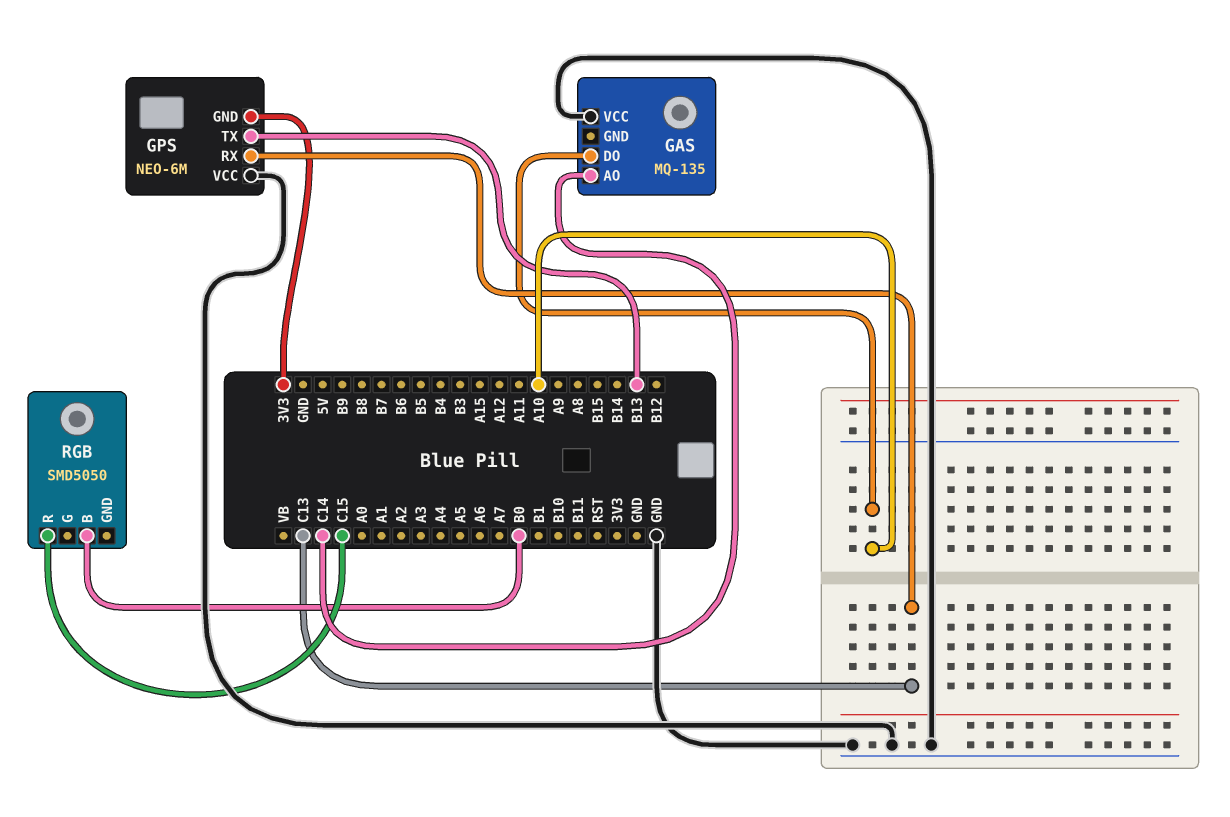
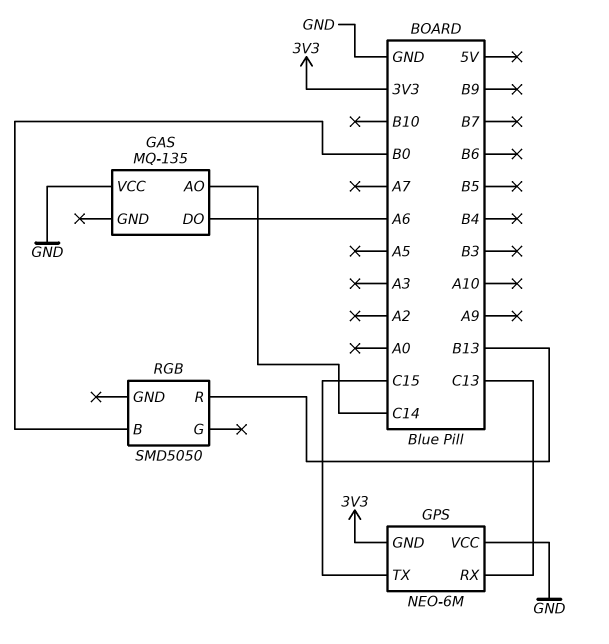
GAS pin DO: A10 -> A6
GPS pin TX: B13 -> C15
RGB pin R: C15 -> B13

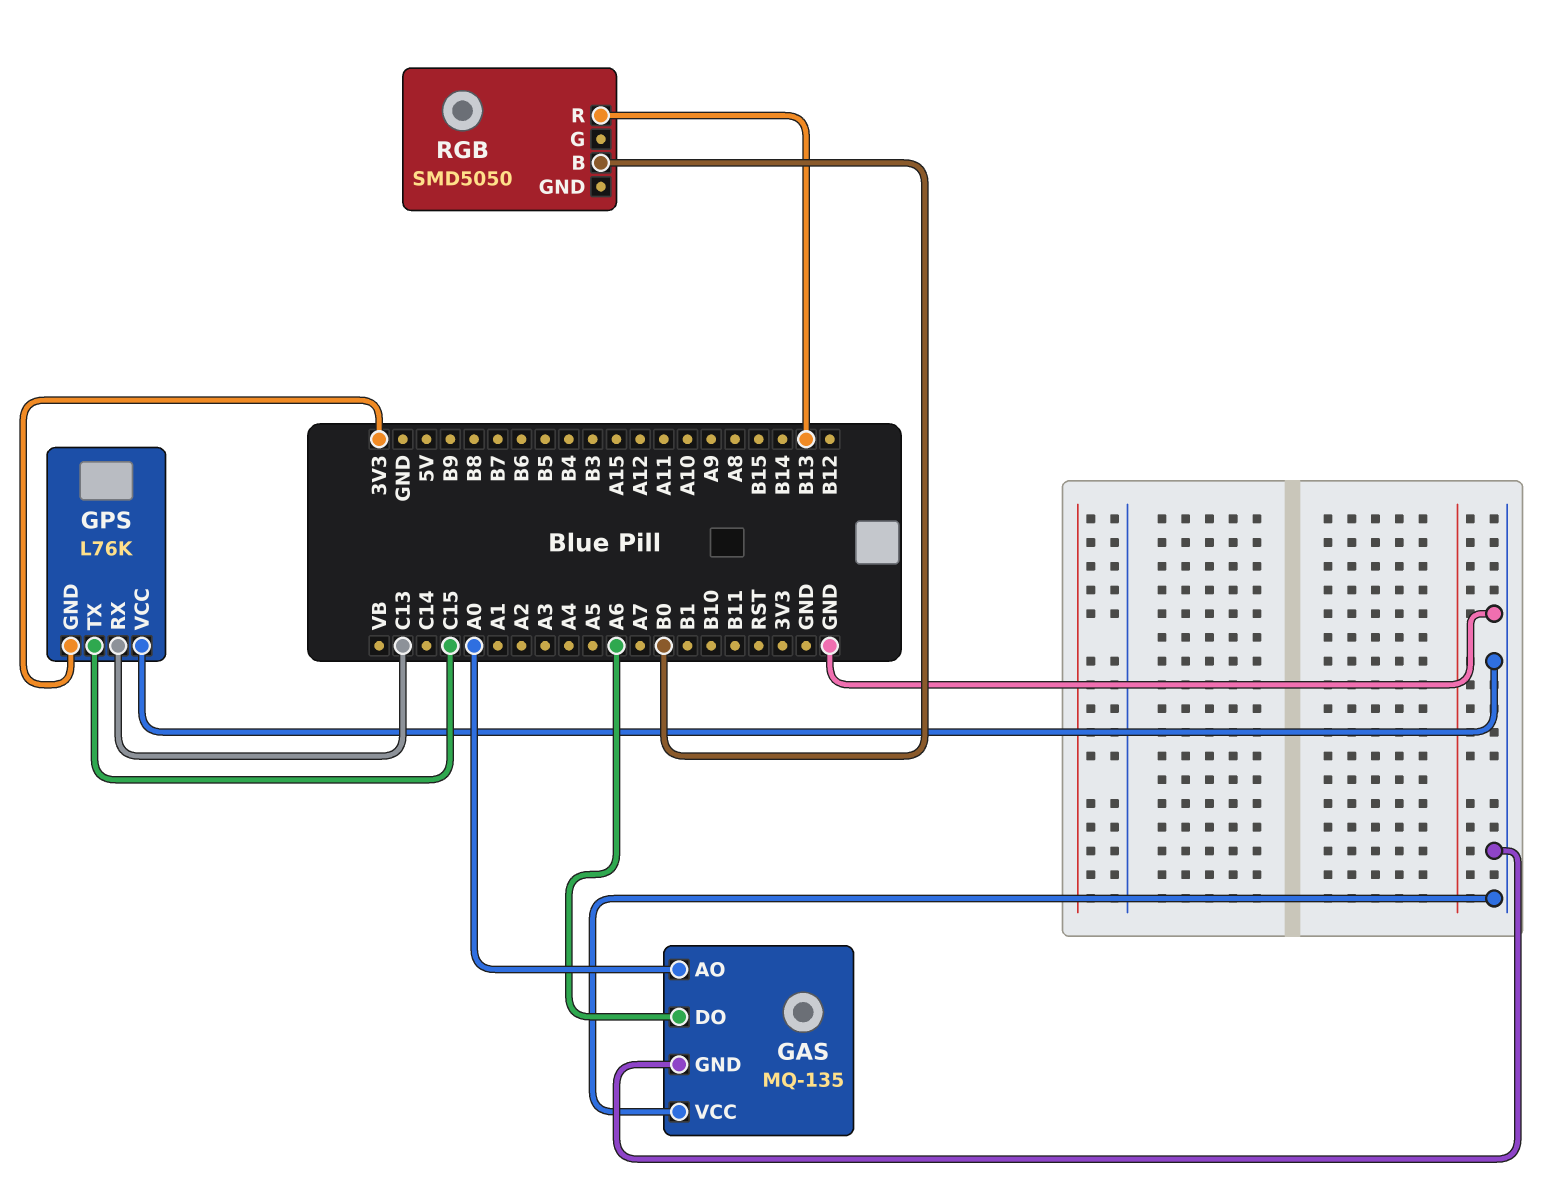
GAS pin AO: C14 -> A0
GAS pin GND: none -> GND
GPS: NEO-6M -> L76K

